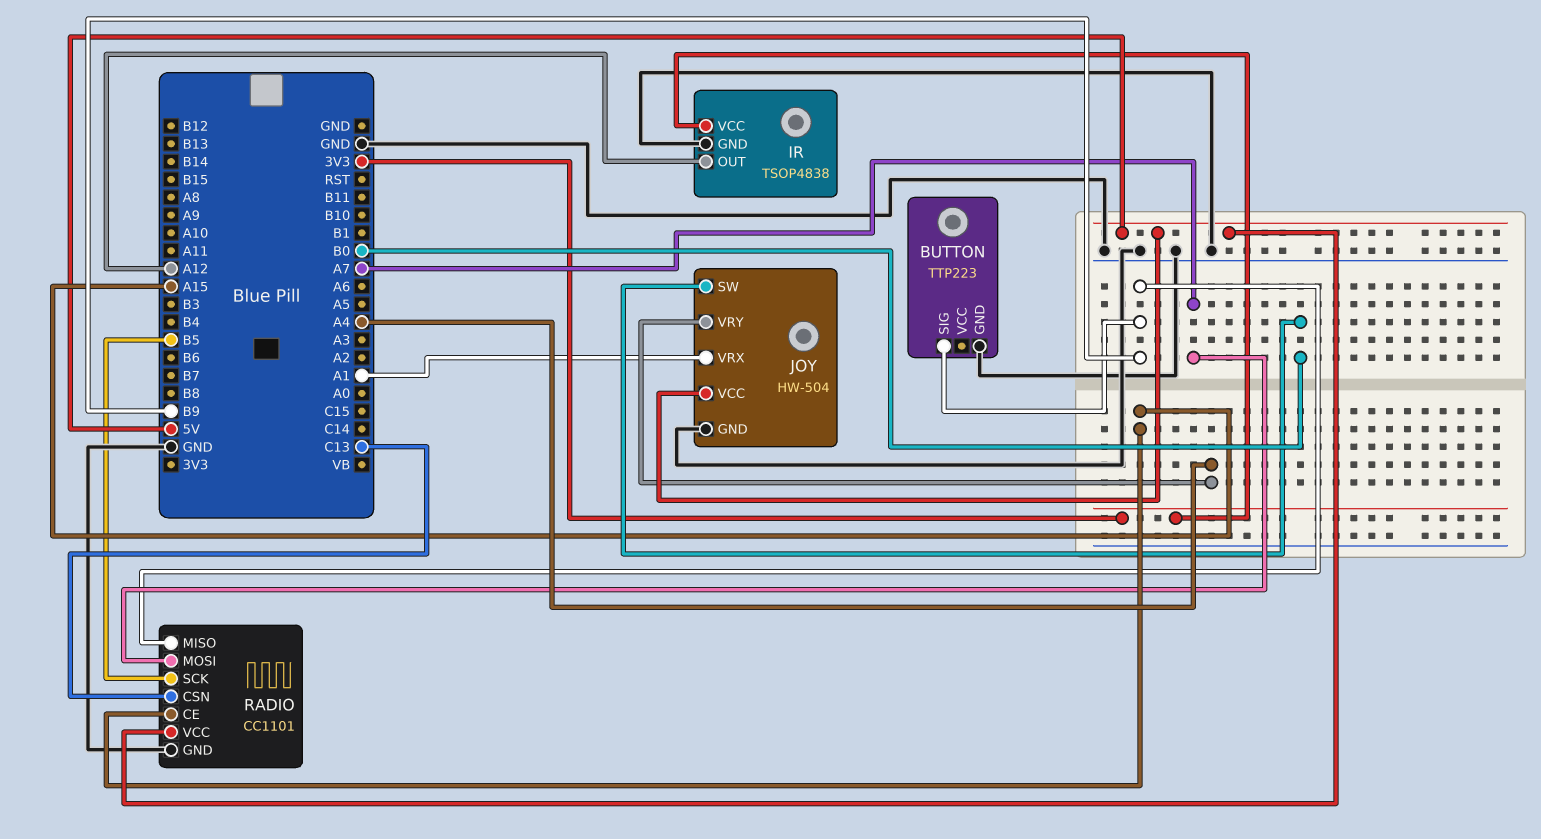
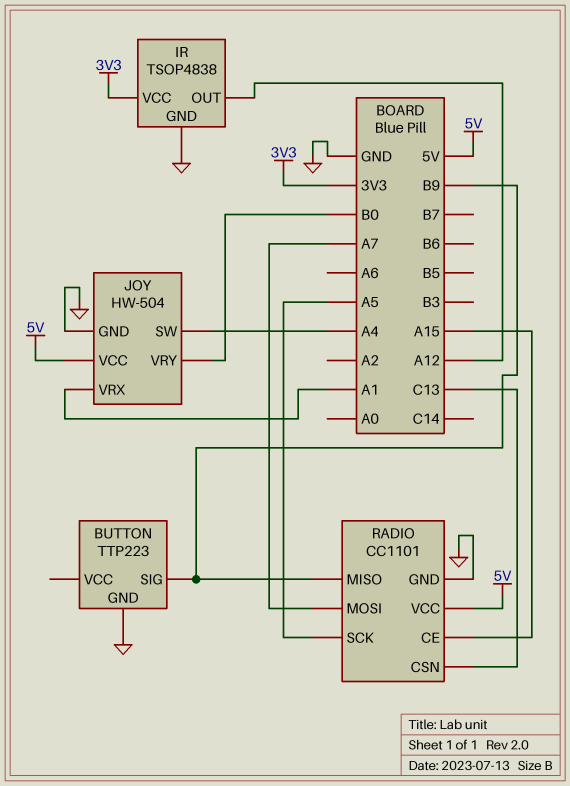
JOY pin SW: B0 -> A4
JOY pin VRY: A4 -> B0
RADIO pin SCK: B5 -> A5

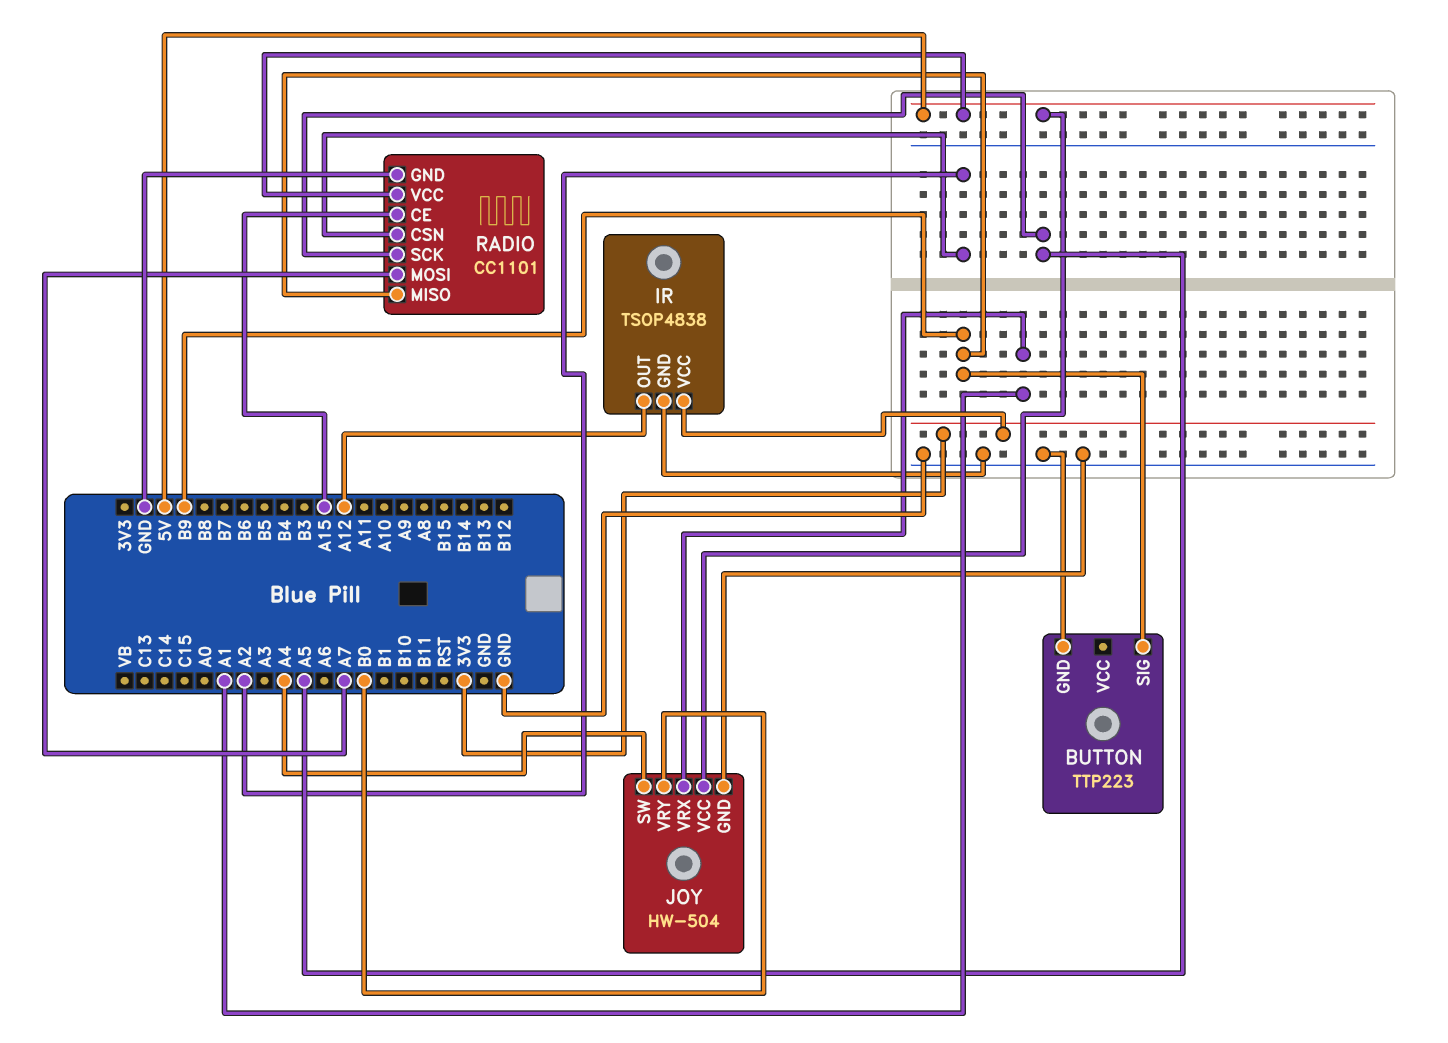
RADIO pin CSN: C13 -> A2

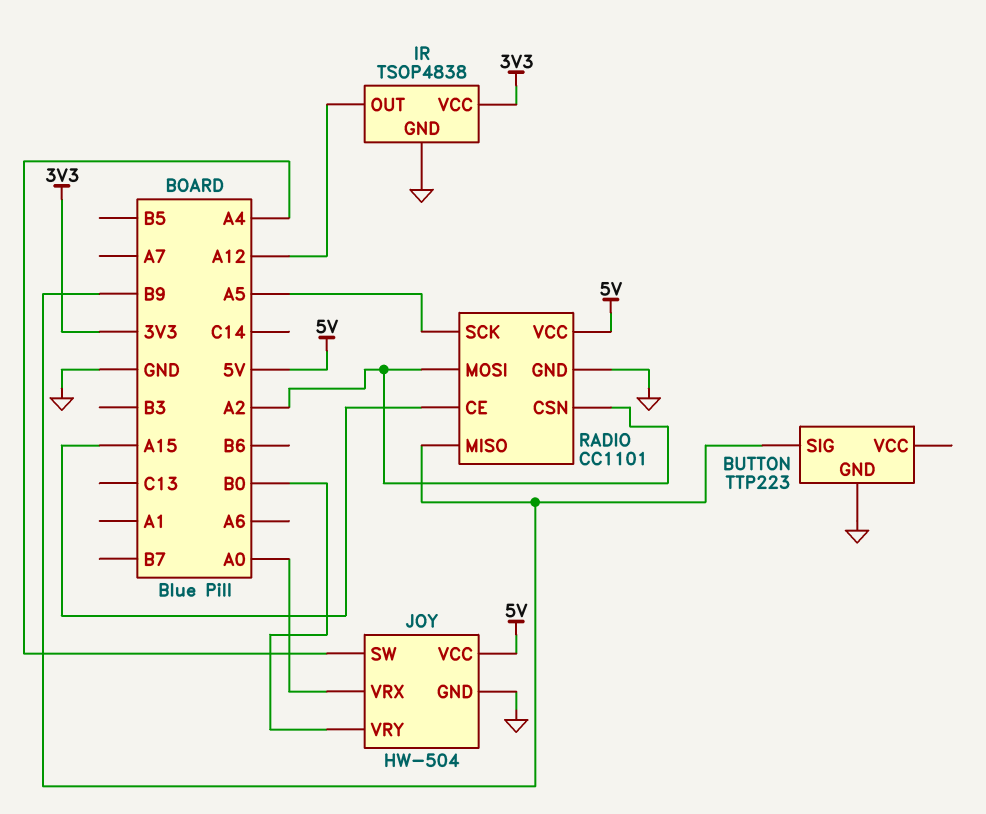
JOY pin VRX: A1 -> A0
RADIO pin MOSI: A7 -> A2

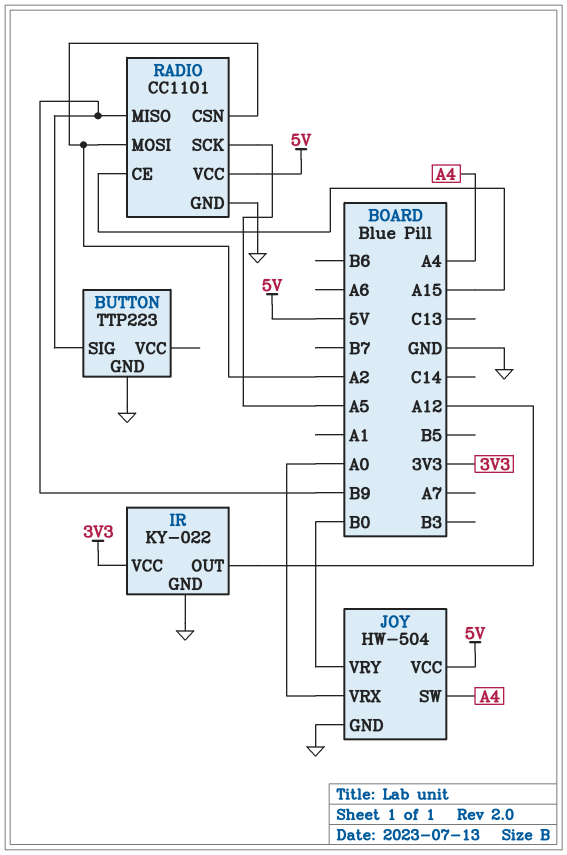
IR: TSOP4838 -> KY-022

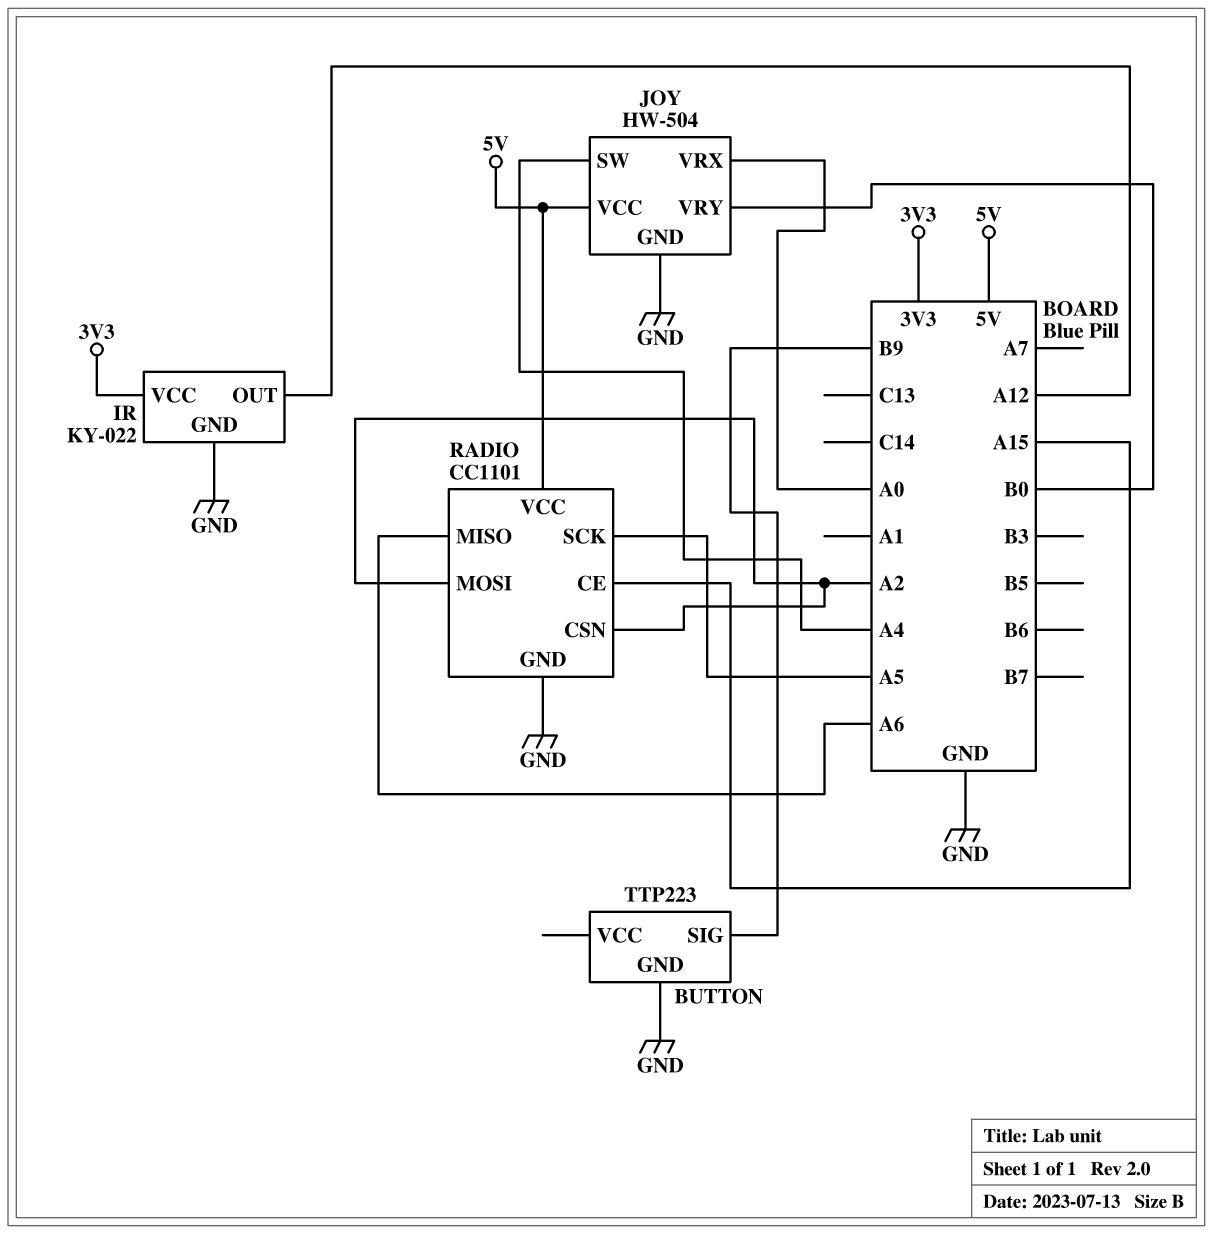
RADIO pin MISO: B9 -> A6

